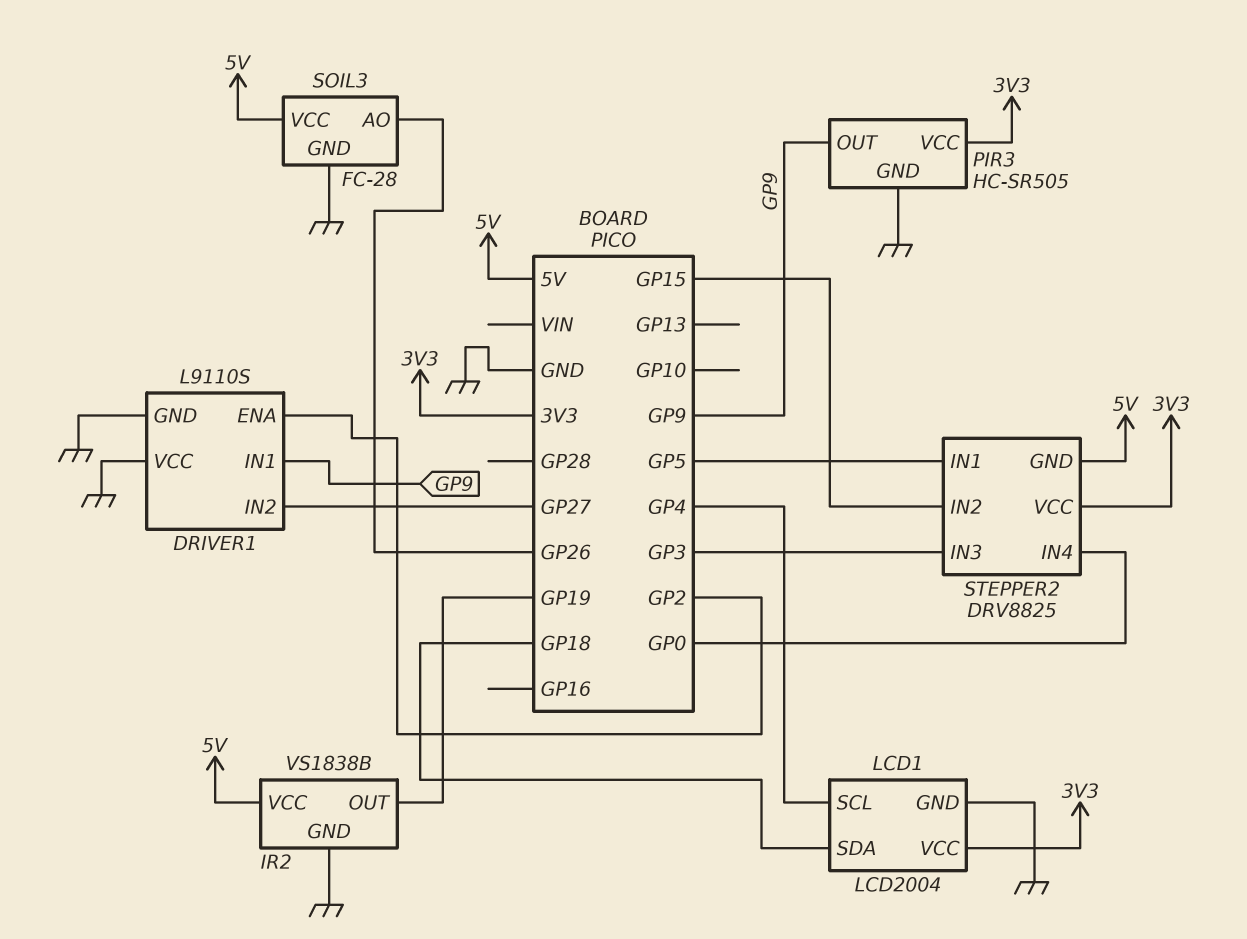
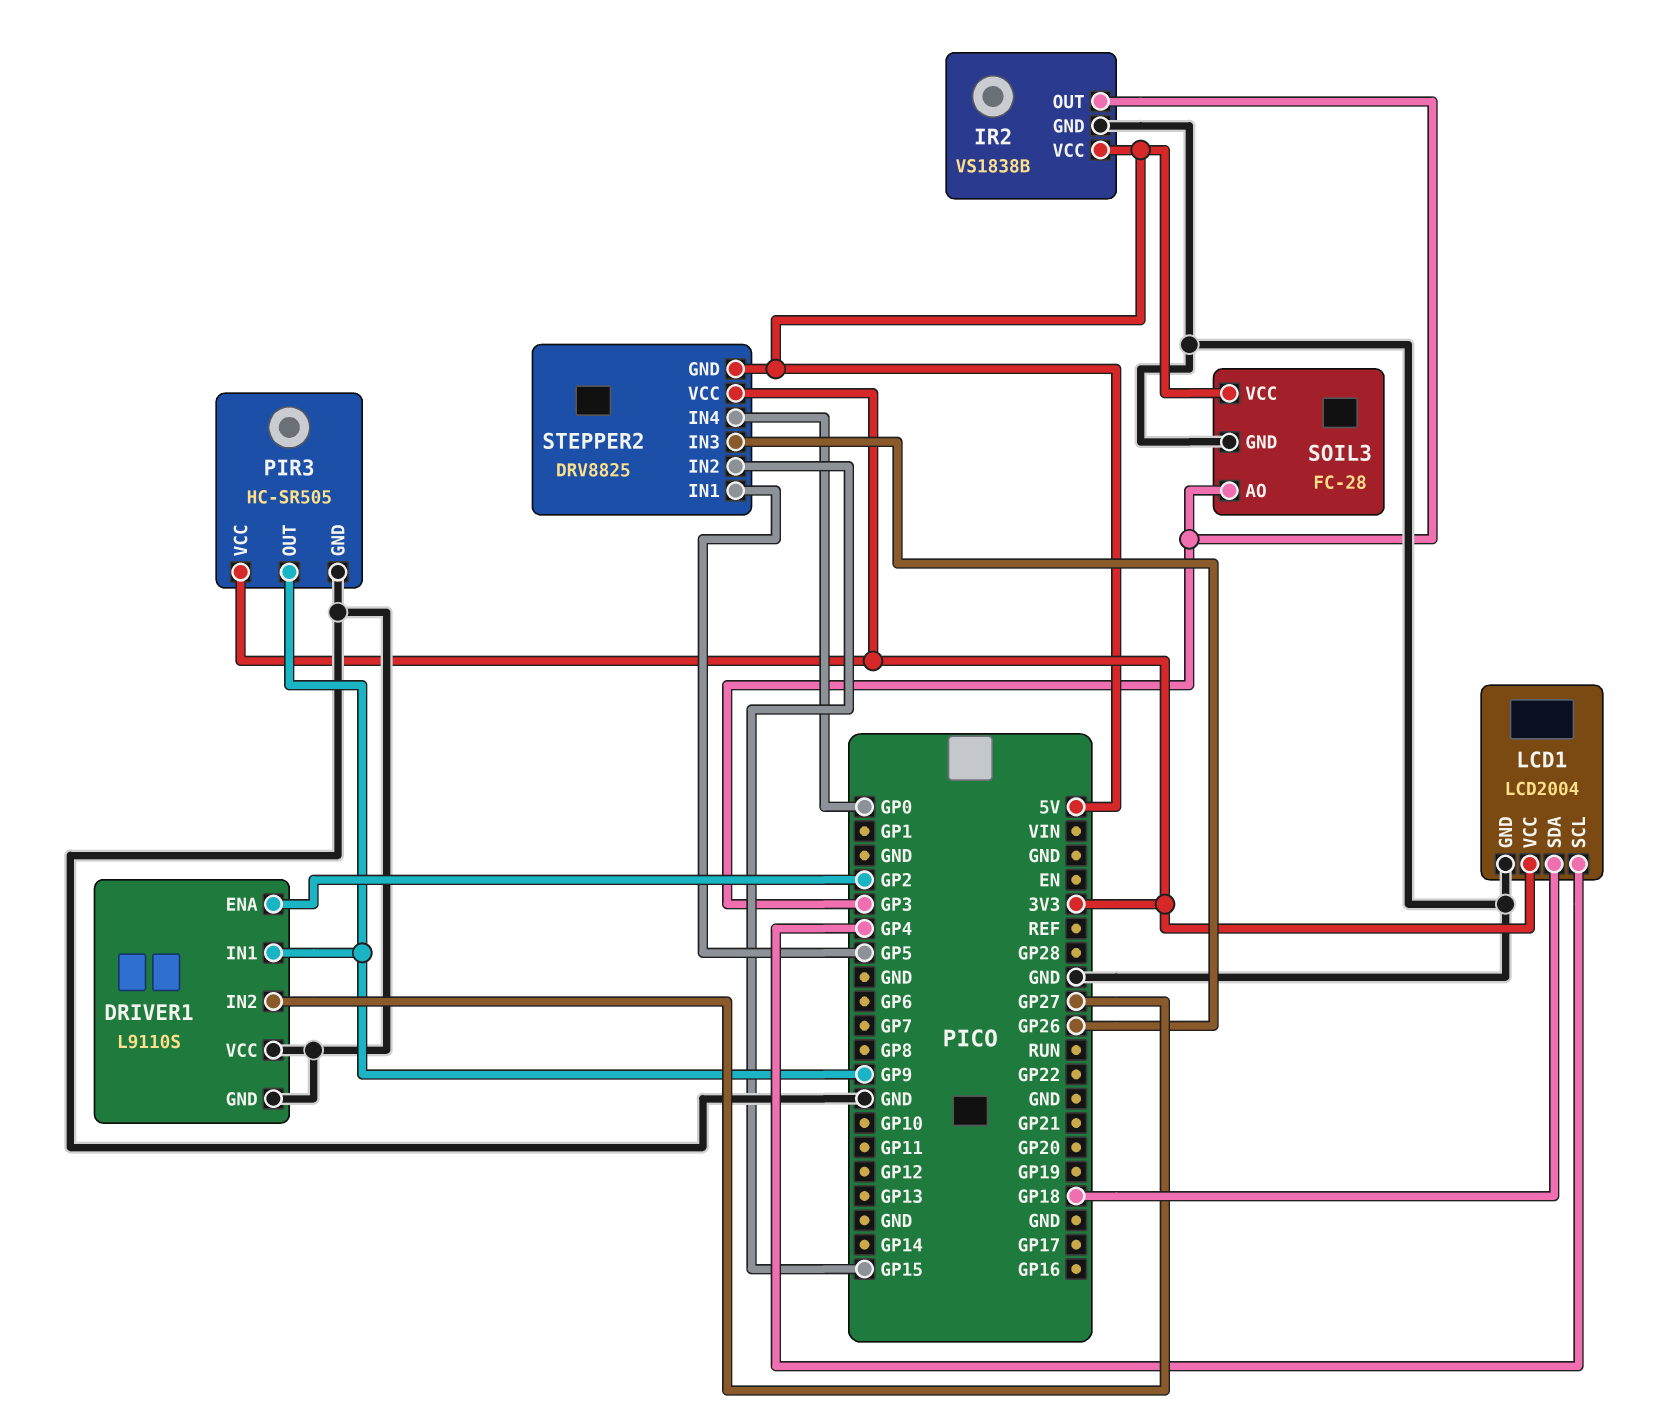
IR2 pin OUT: GP19 -> GP3
SOIL3 pin AO: GP26 -> GP3
STEPPER2 pin IN3: GP3 -> GP26

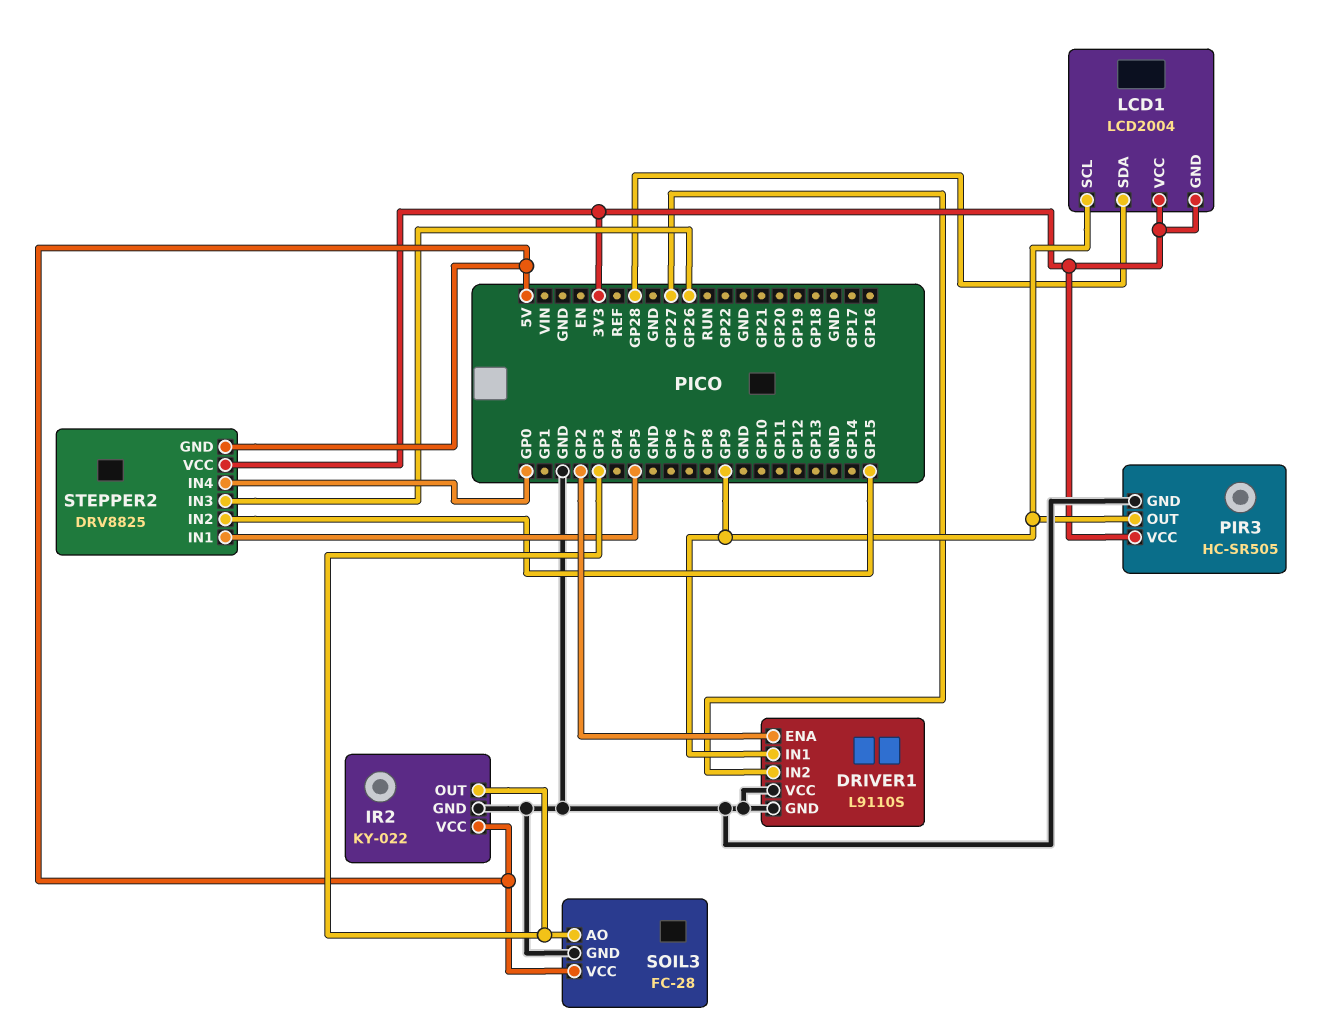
IR2: VS1838B -> KY-022
LCD1 pin GND: GND -> 3V3
LCD1 pin SCL: GP4 -> GP9
LCD1 pin SDA: GP18 -> GP28

